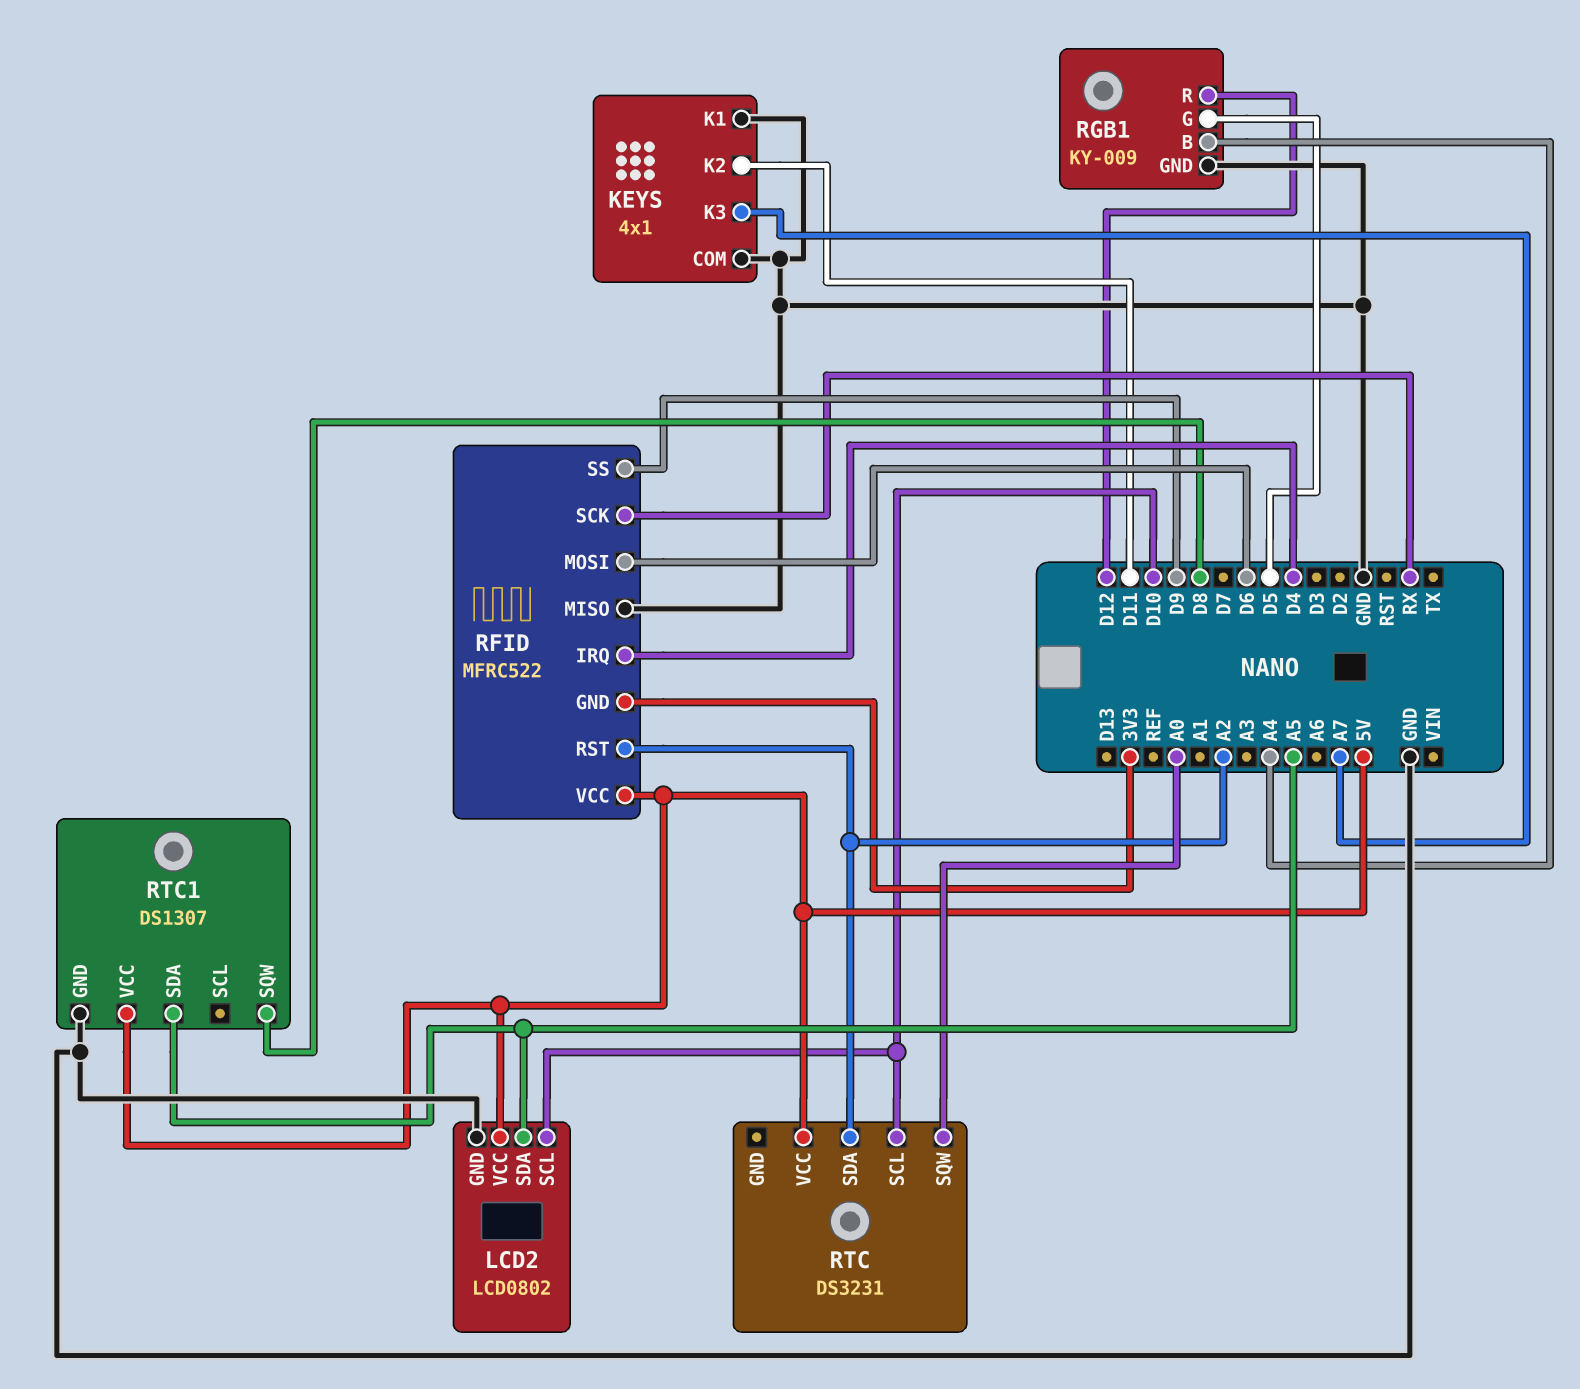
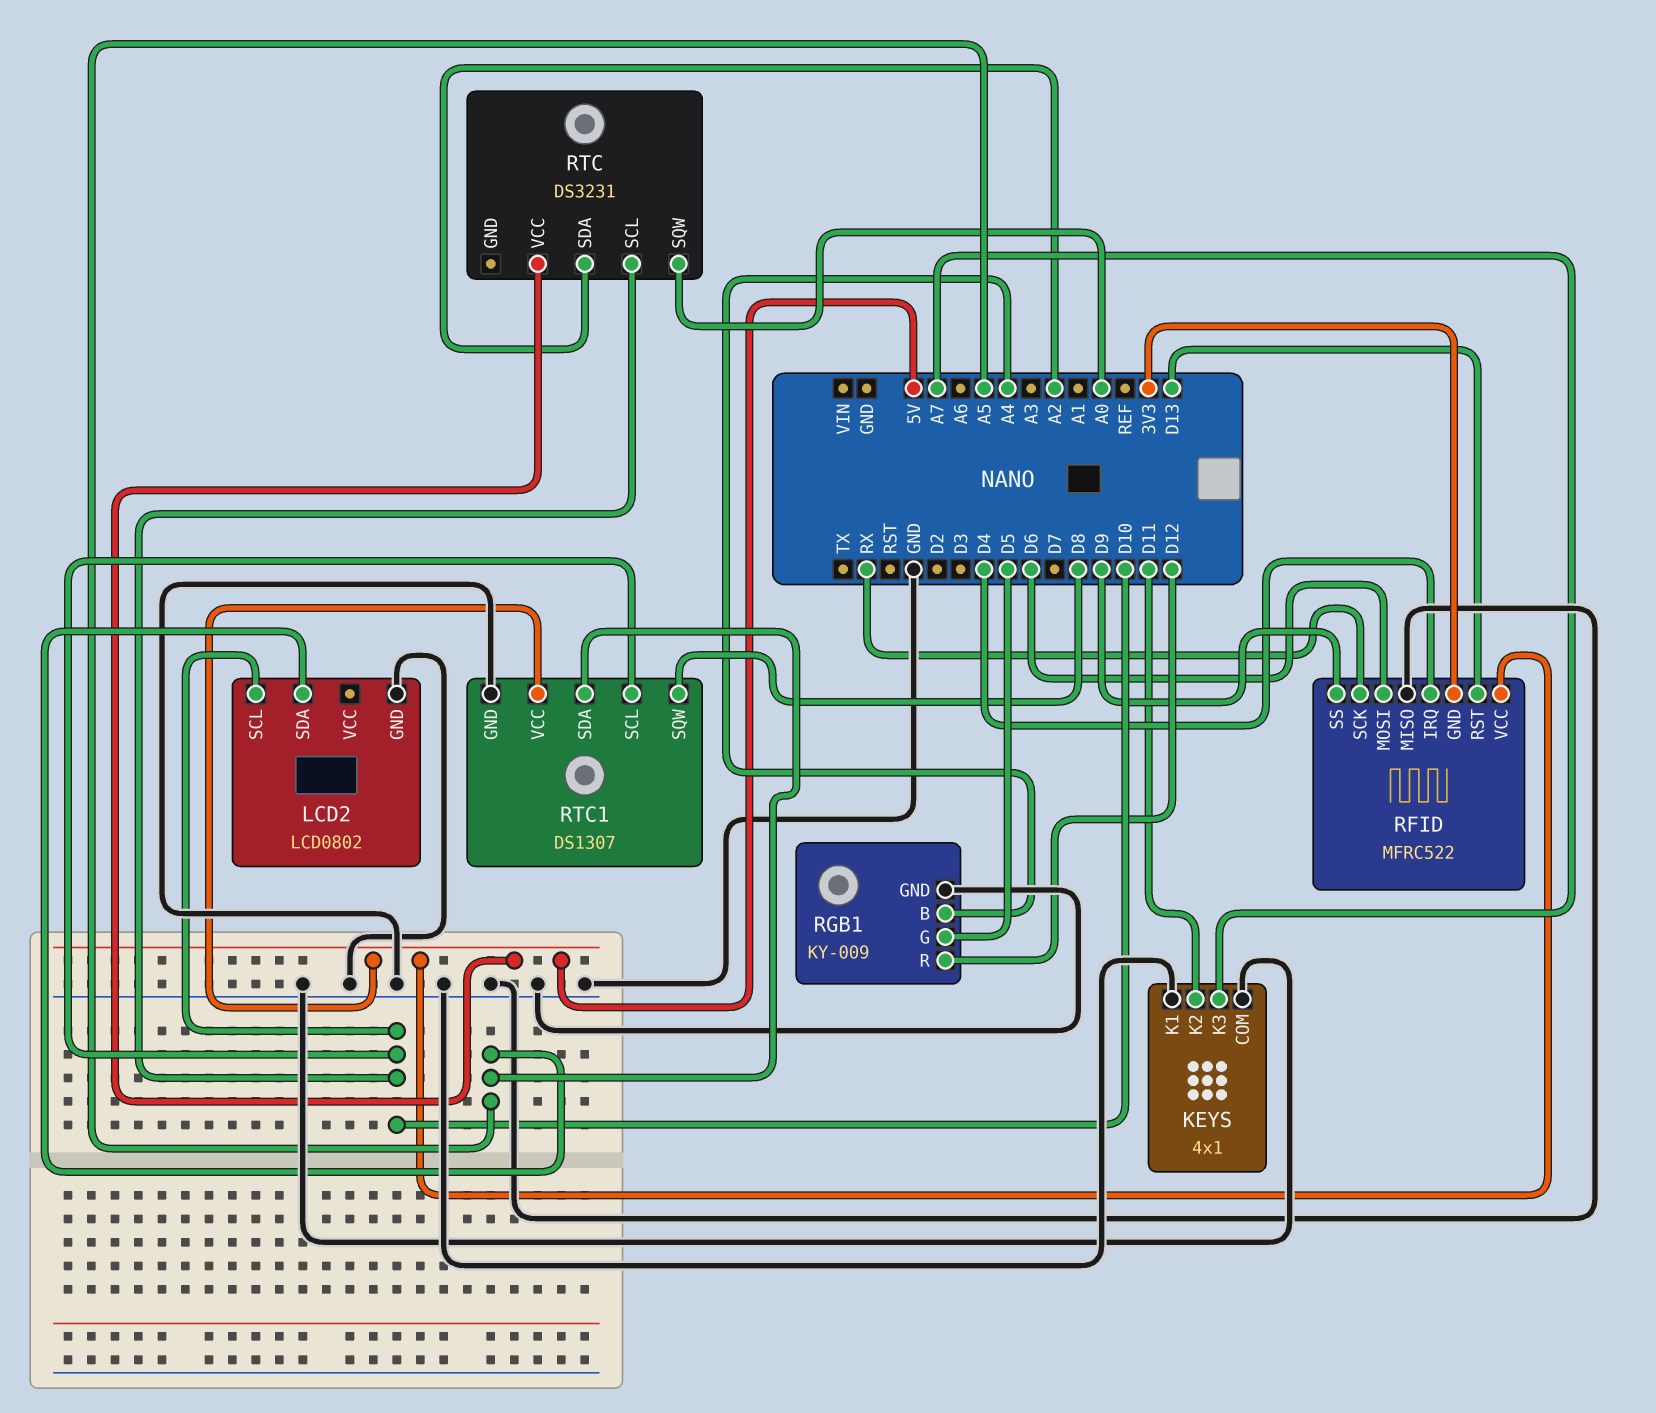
LCD2 pin VCC: 5V -> none
RFID pin RST: A2 -> D13
RTC1 pin SCL: none -> D10

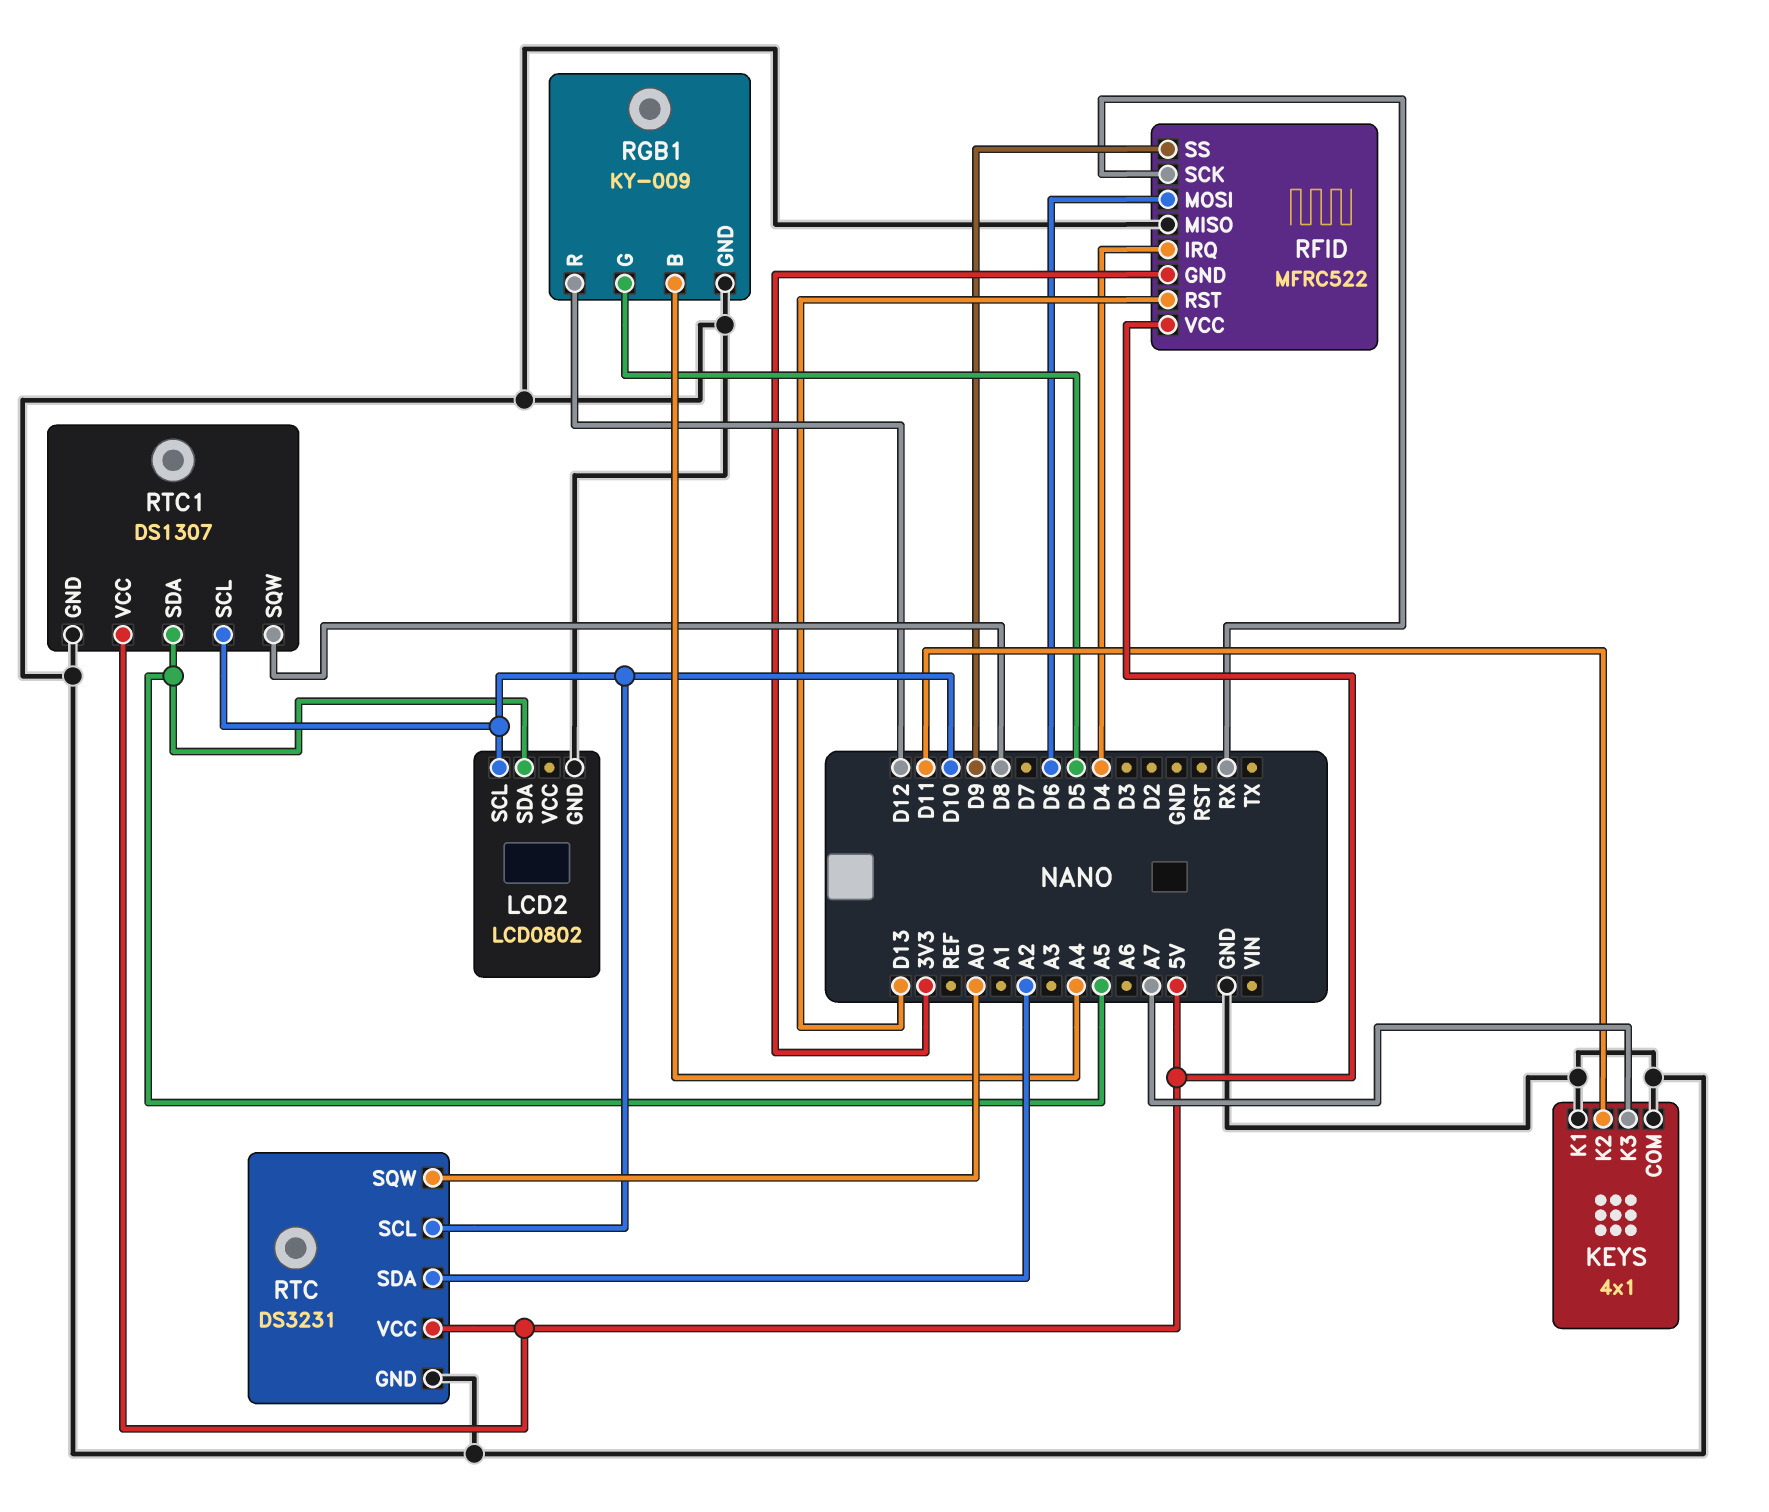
RTC pin GND: none -> GND

